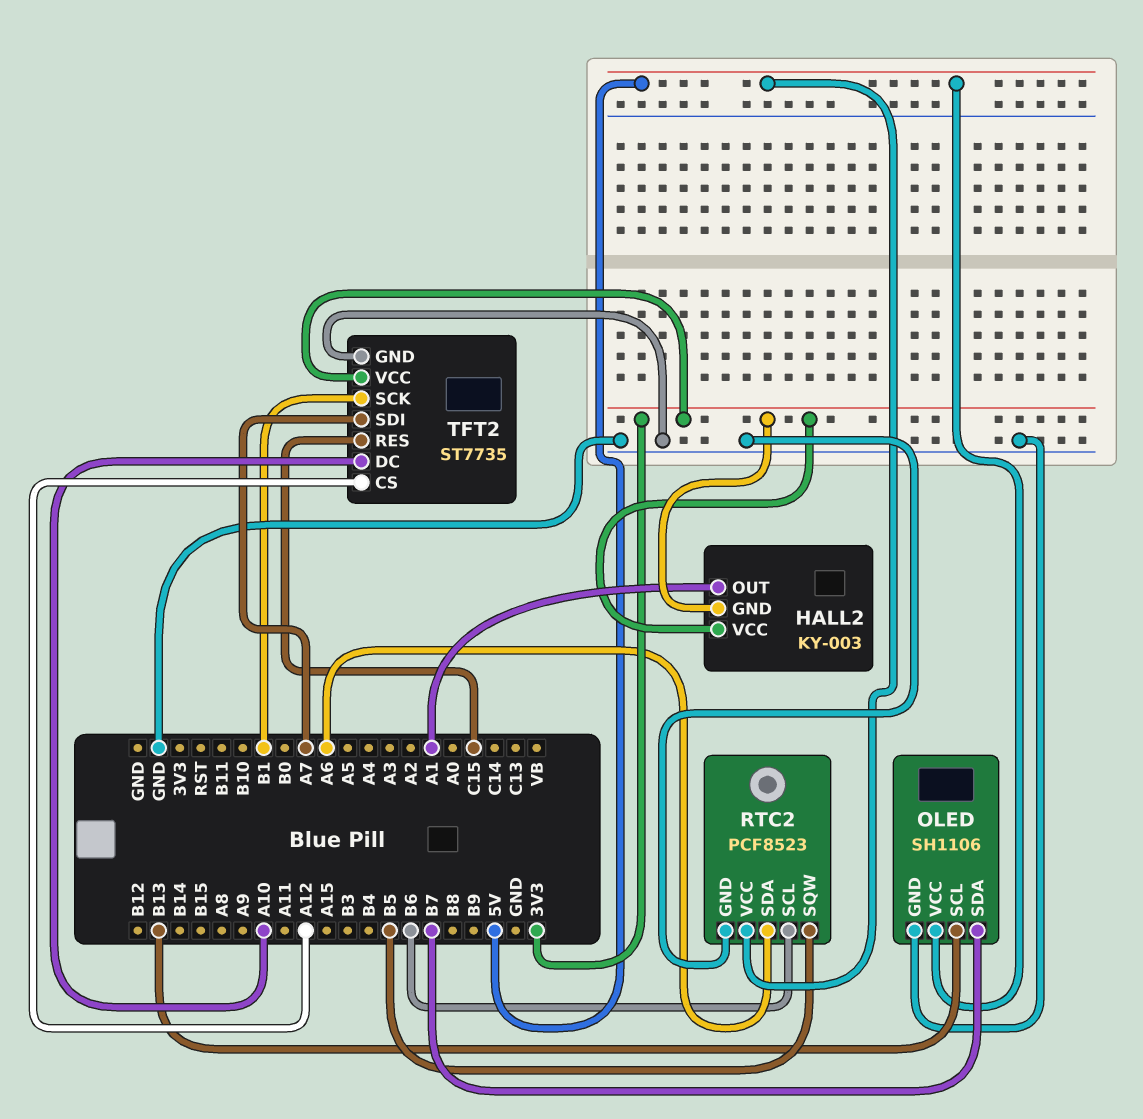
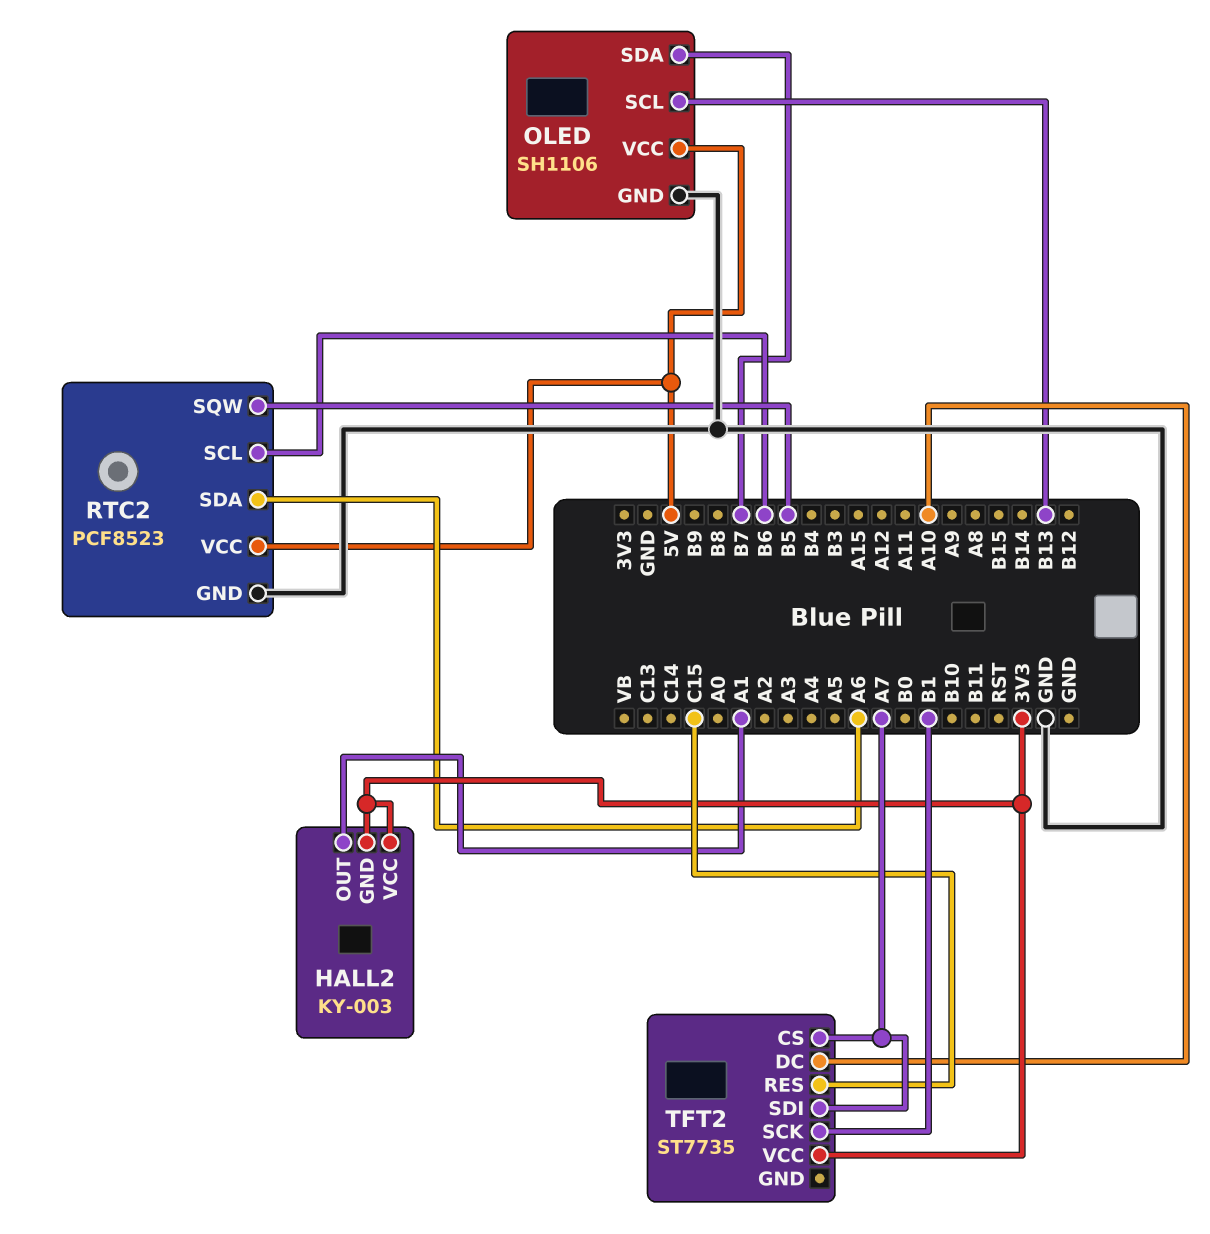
TFT2 pin CS: A12 -> A7
TFT2 pin GND: GND -> none

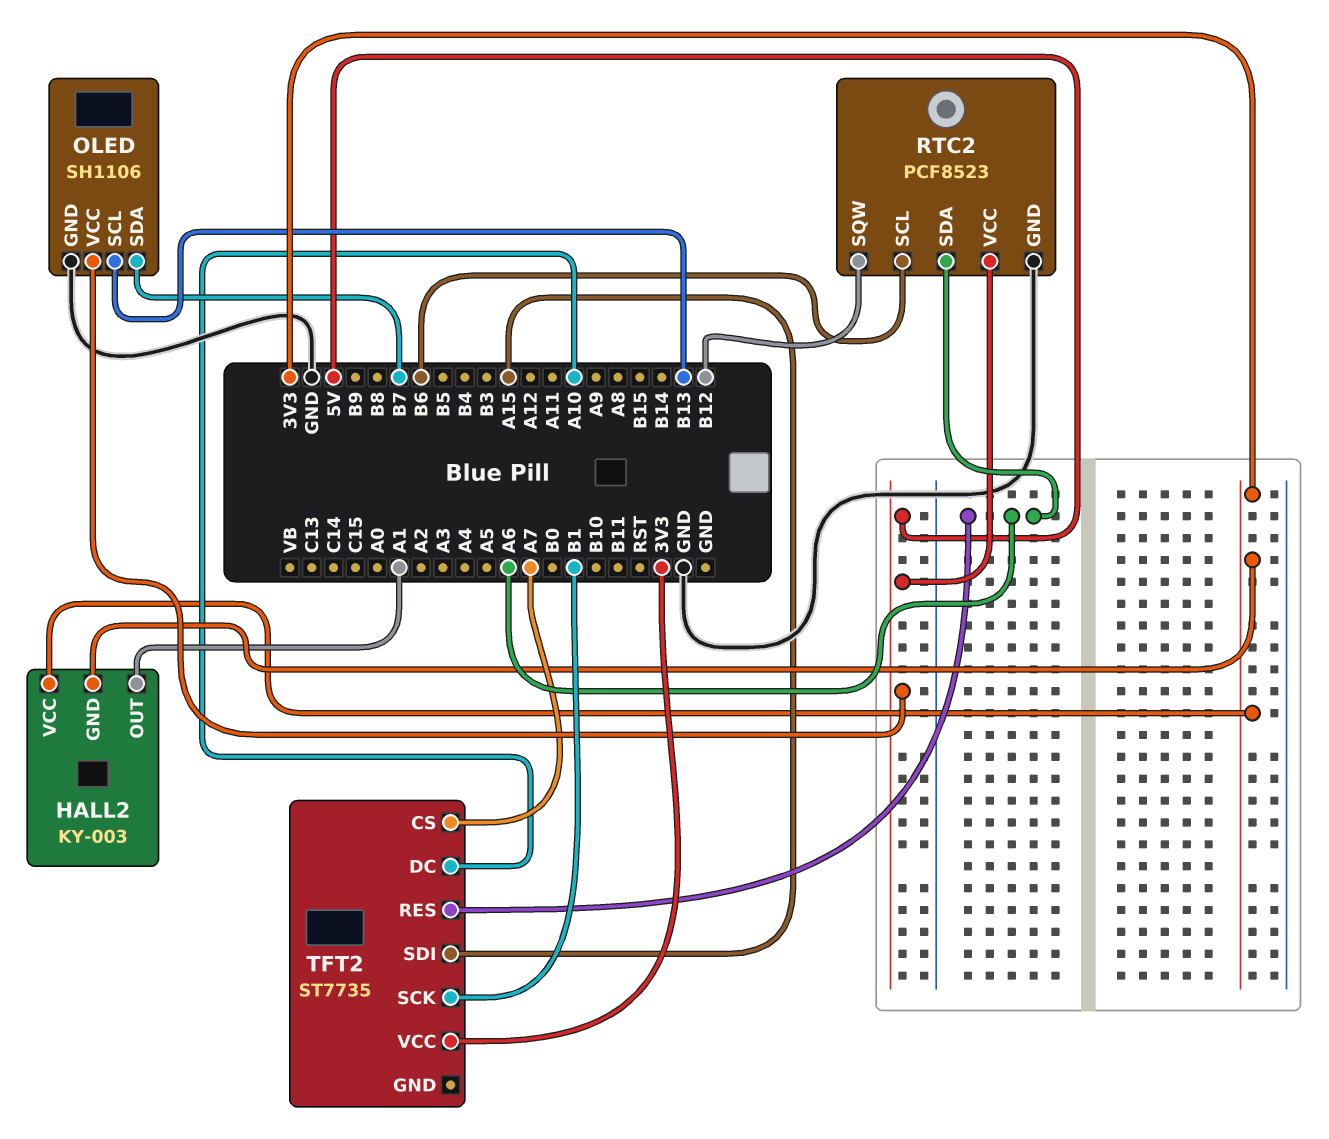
RTC2 pin SQW: B5 -> B12
TFT2 pin RES: C15 -> A6
TFT2 pin SDI: A7 -> A15

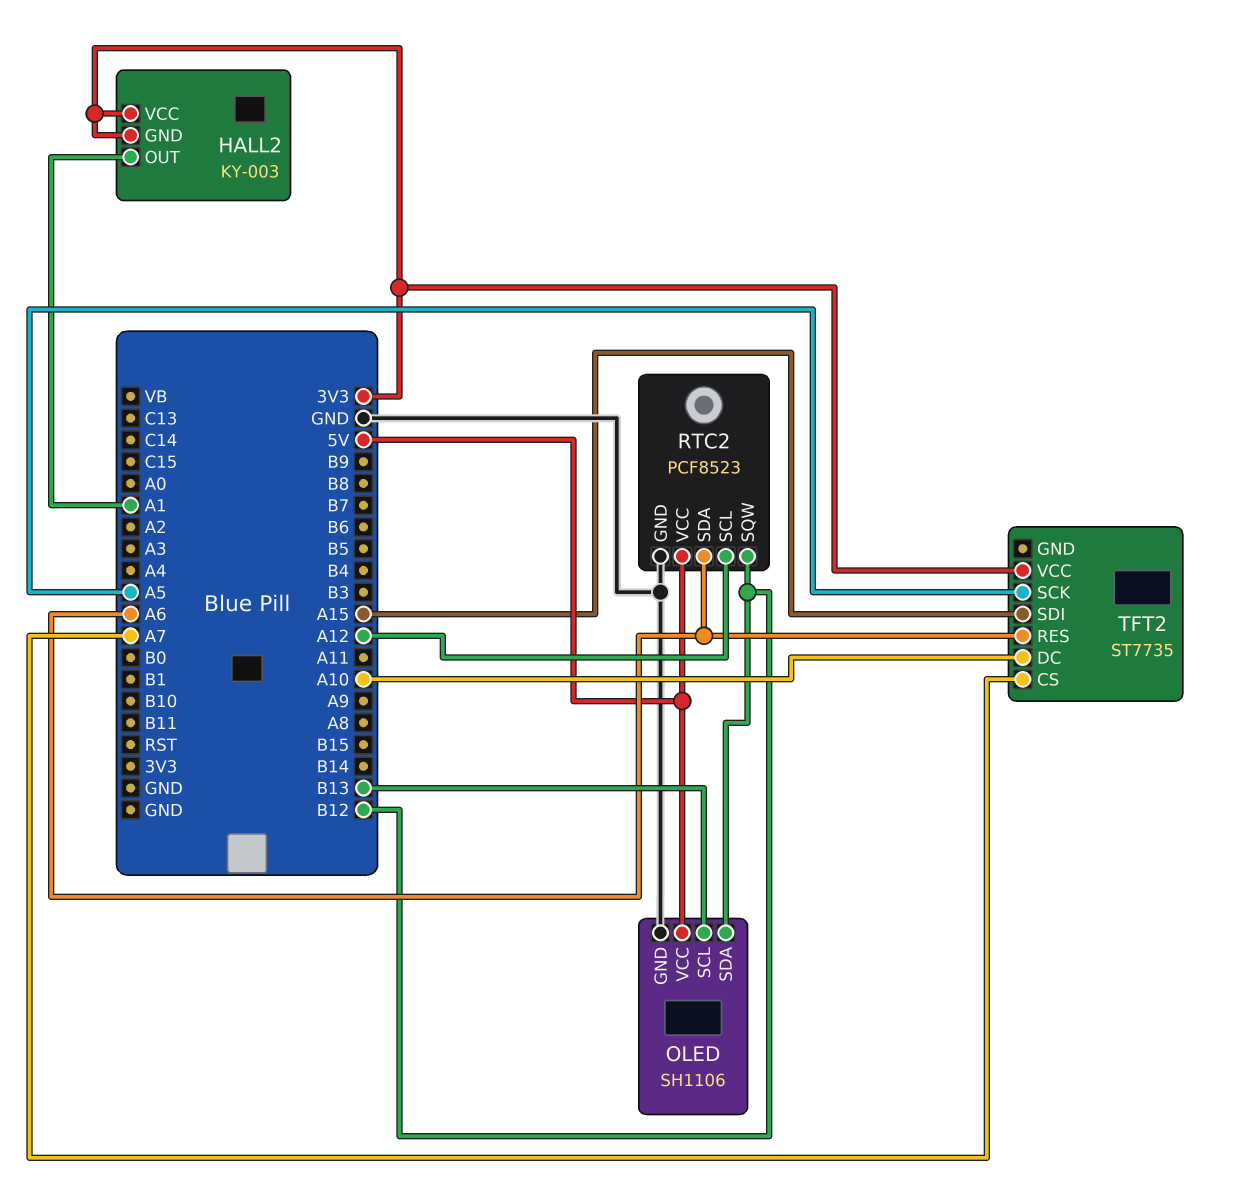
OLED pin SDA: B7 -> B12
RTC2 pin SCL: B6 -> A12
TFT2 pin SCK: B1 -> A5

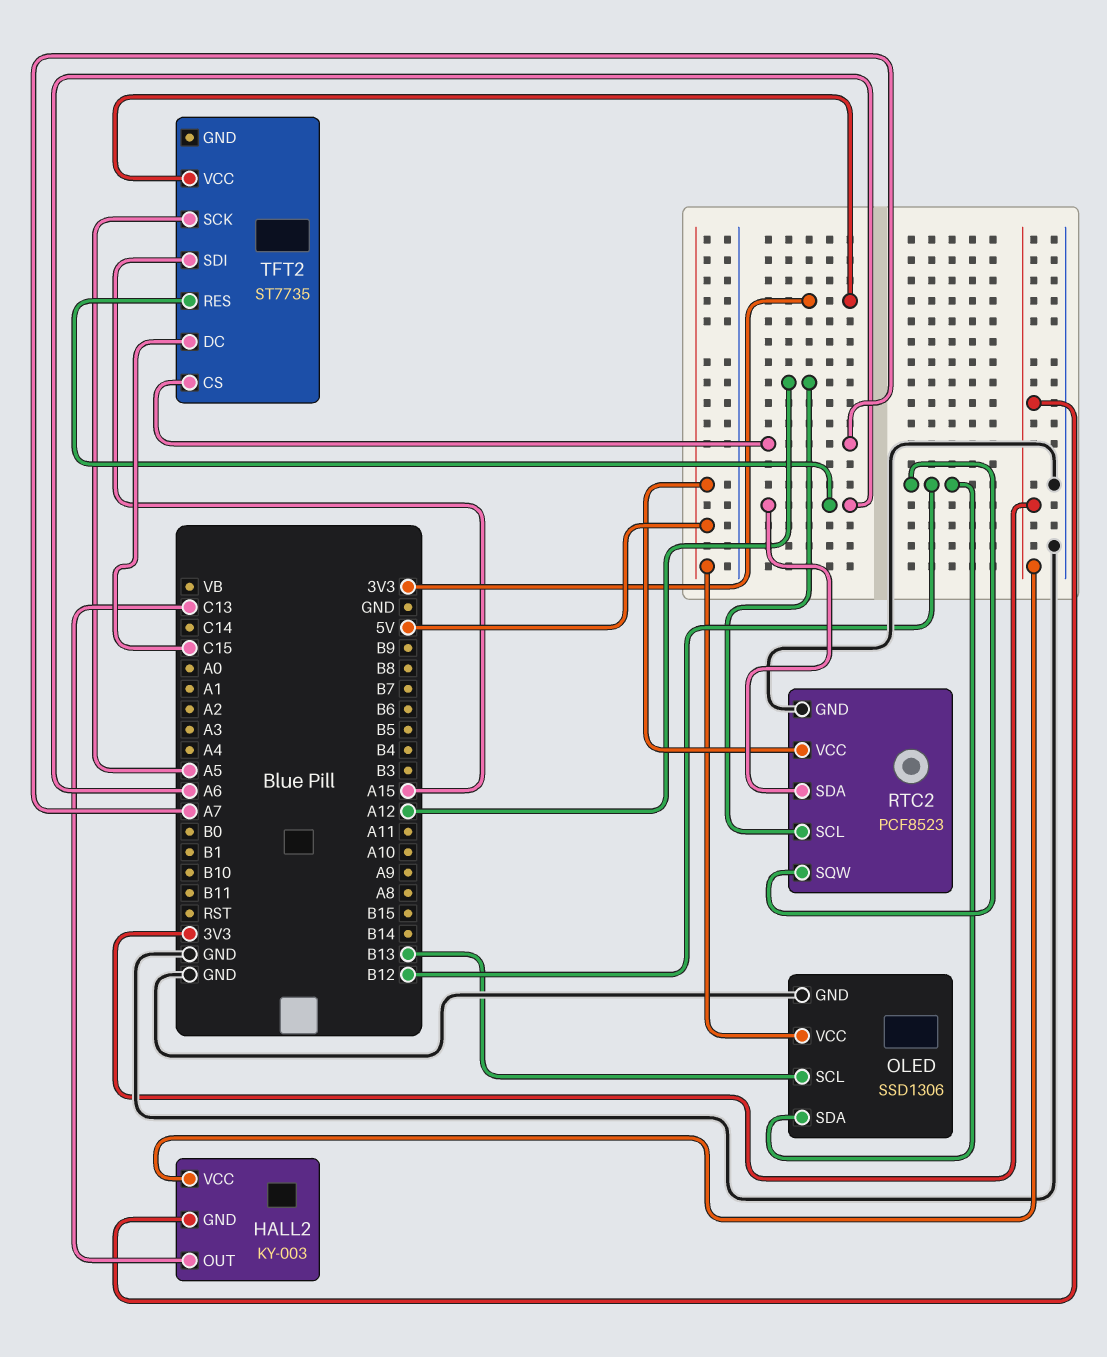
HALL2 pin OUT: A1 -> C13
OLED: SH1106 -> SSD1306
TFT2 pin DC: A10 -> C15

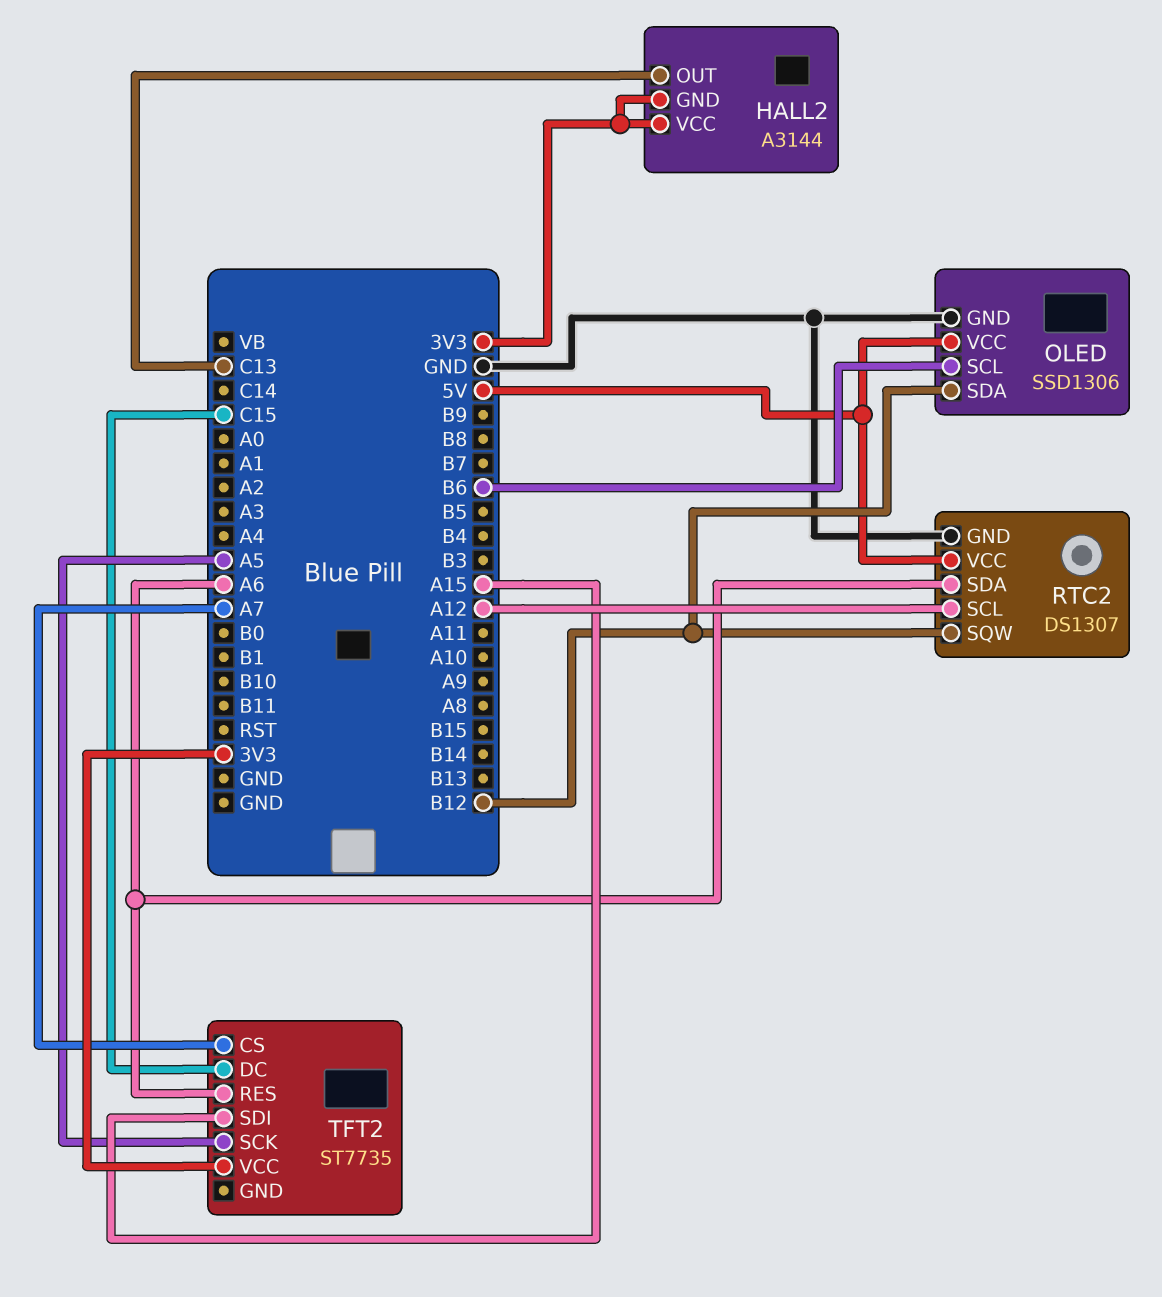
HALL2: KY-003 -> A3144
OLED pin SCL: B13 -> B6
RTC2: PCF8523 -> DS1307

